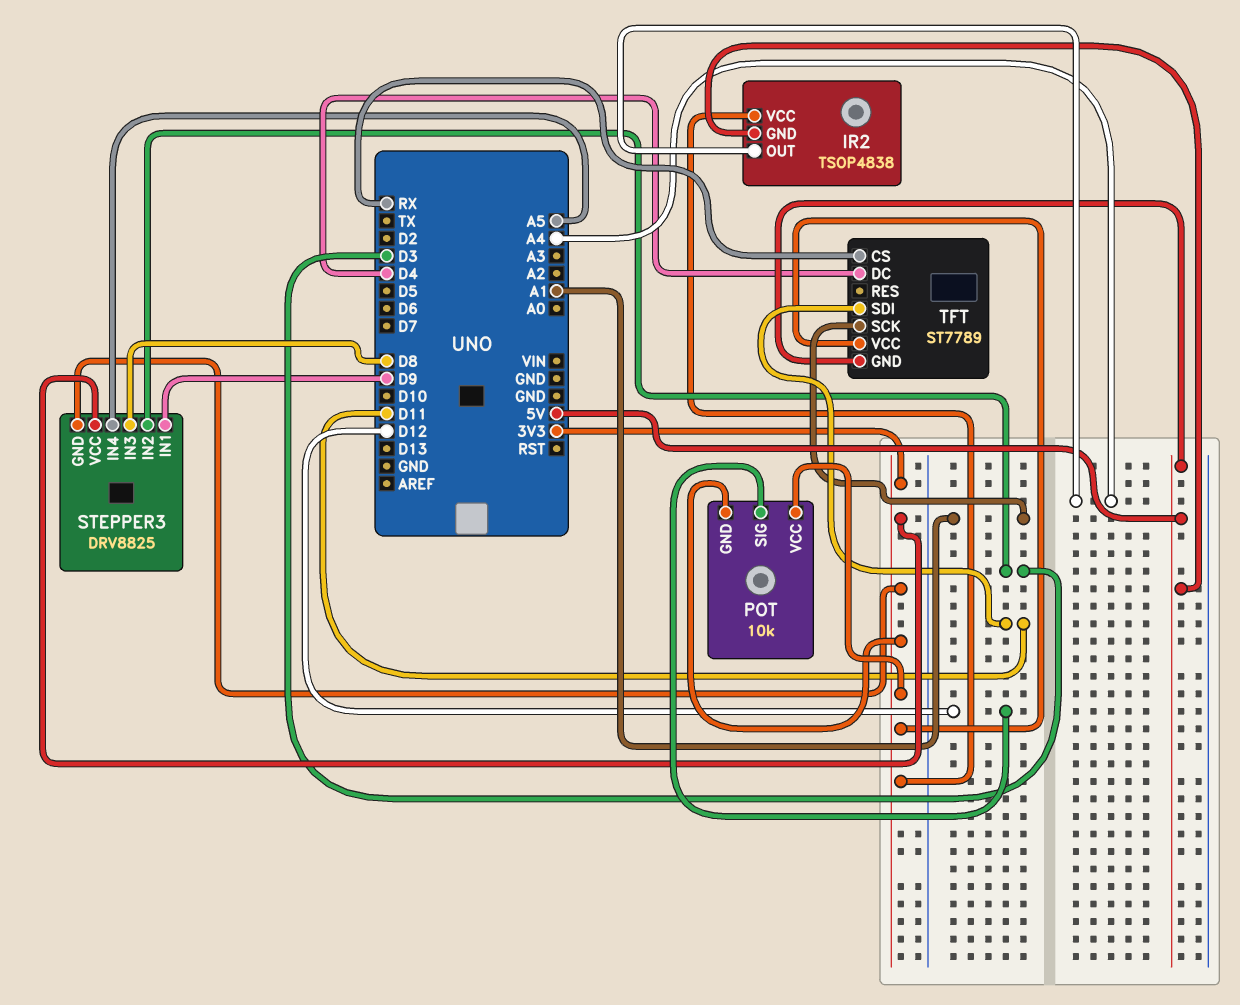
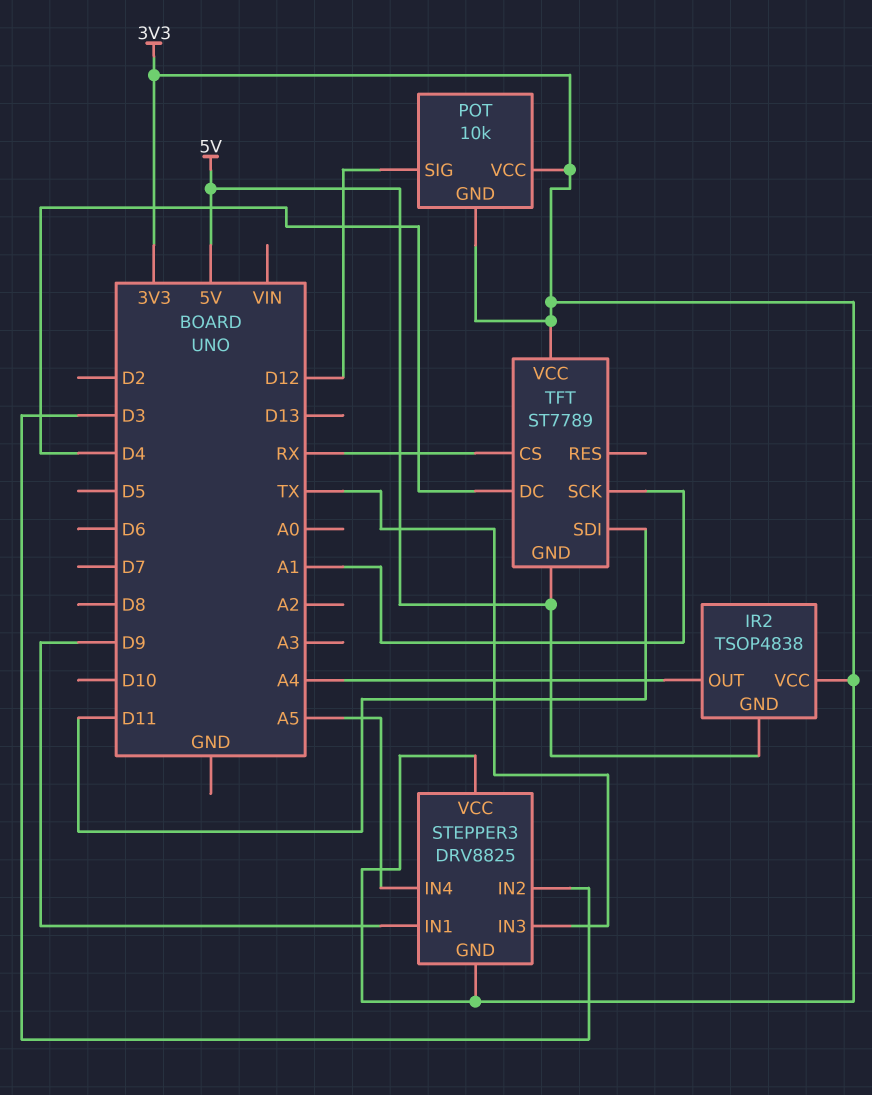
STEPPER3 pin IN3: D8 -> TX

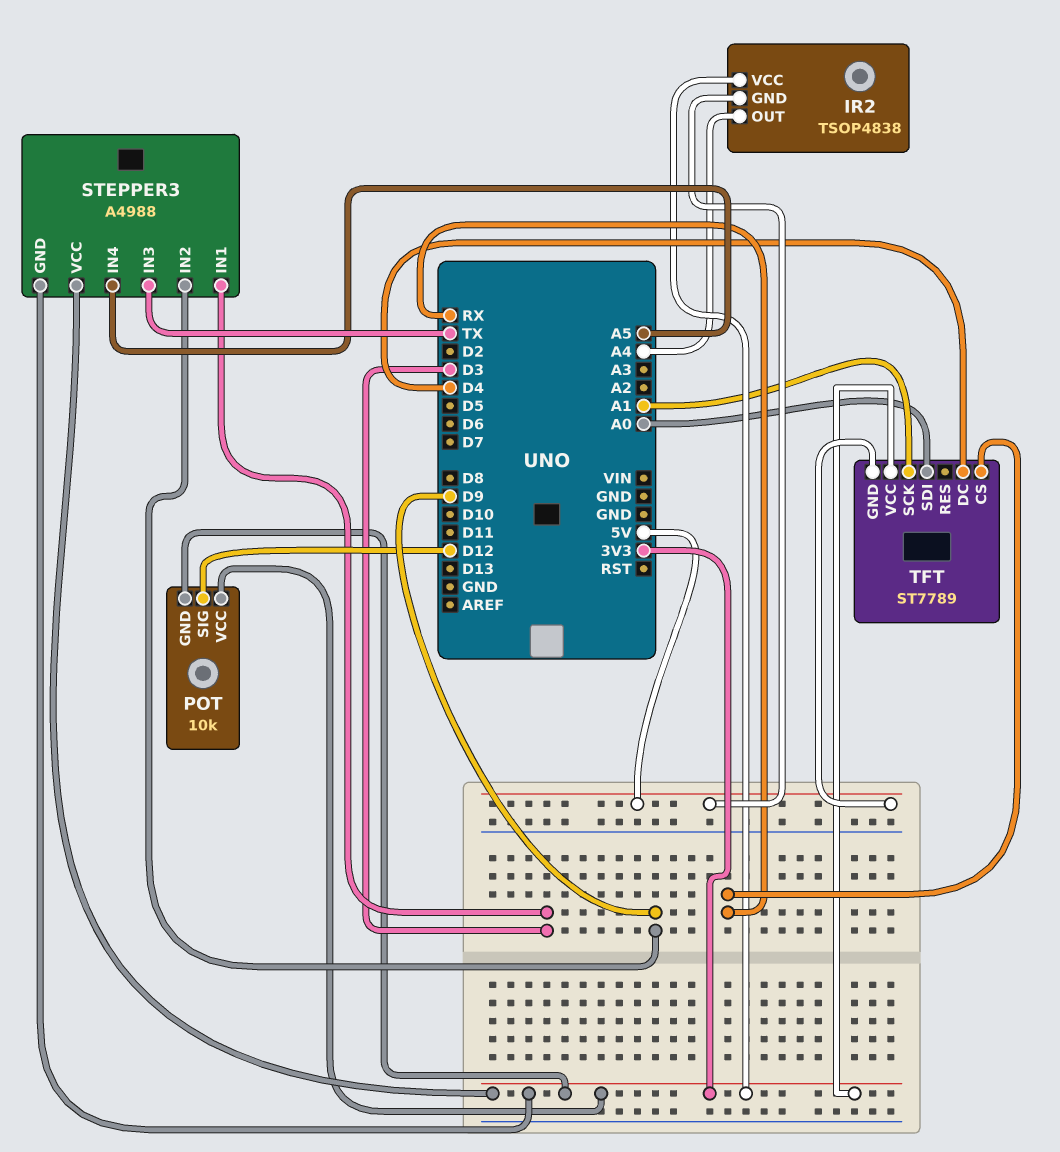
STEPPER3: DRV8825 -> A4988
STEPPER3 pin IN1: D9 -> D3
STEPPER3 pin IN2: D3 -> D9
TFT pin SDI: D11 -> A0

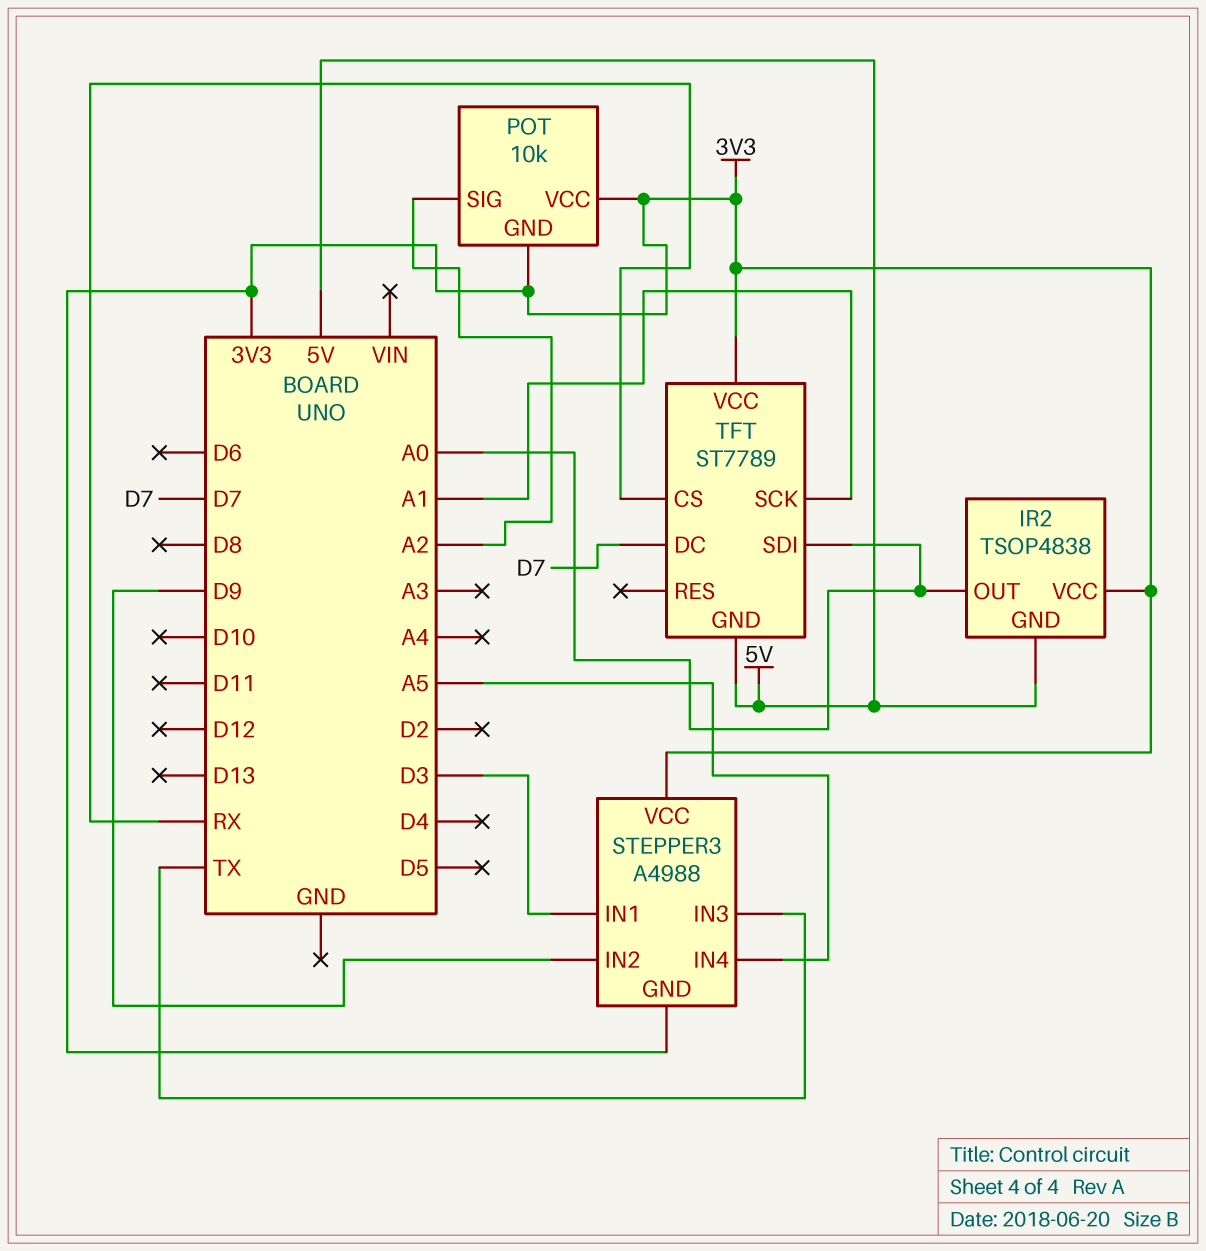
IR2 pin OUT: A4 -> A0
POT pin SIG: D12 -> A2
TFT pin DC: D4 -> D7

